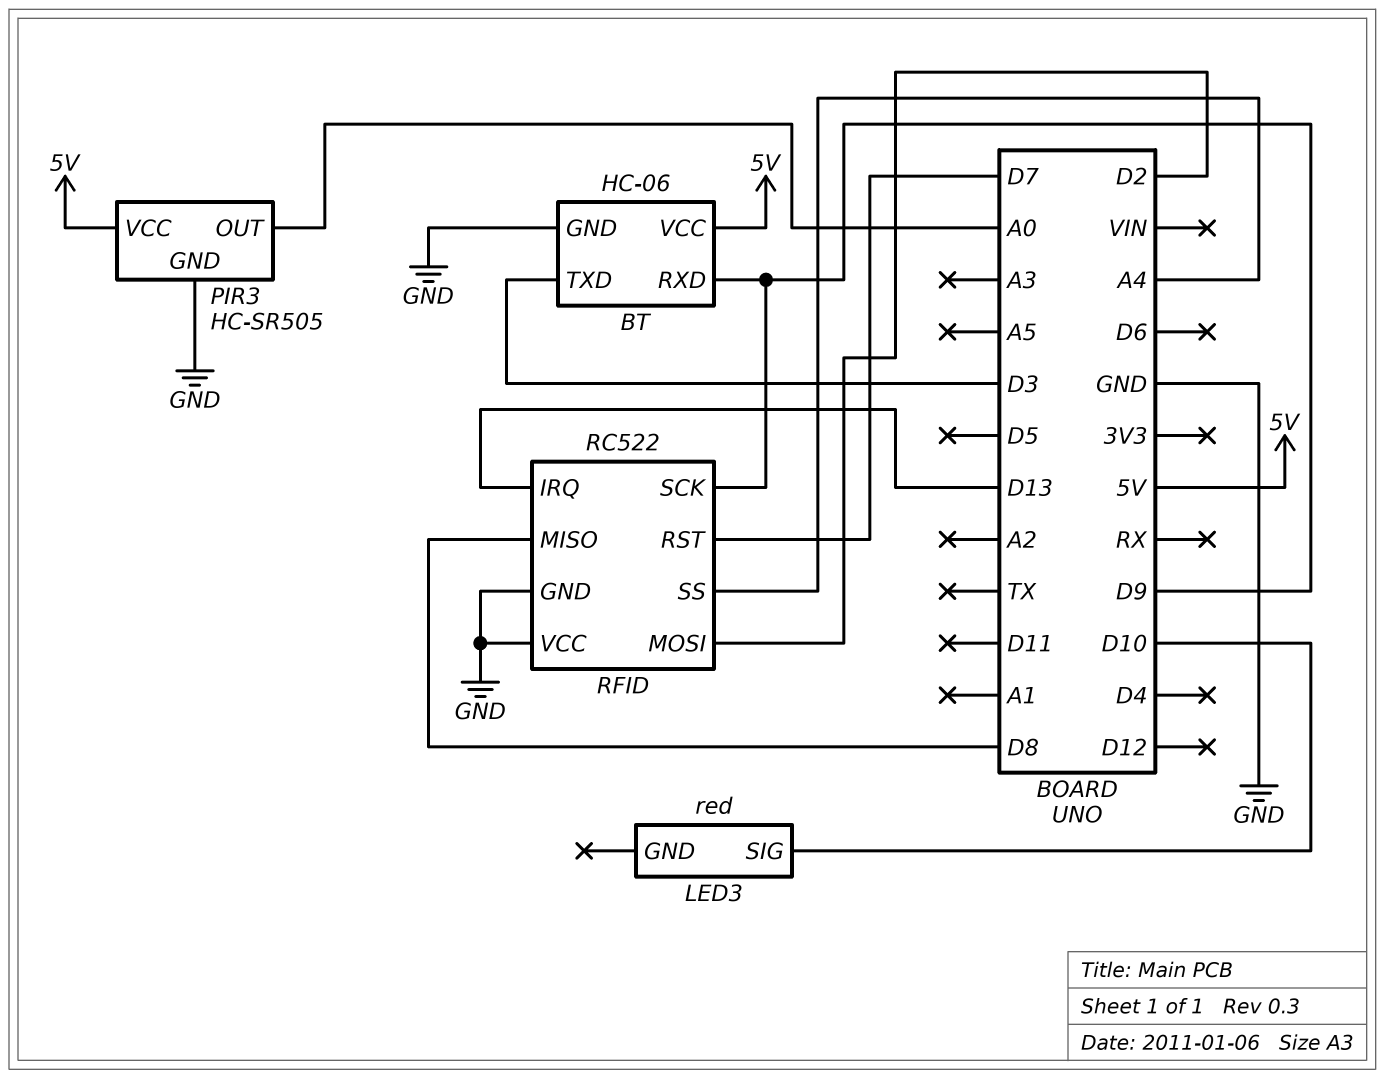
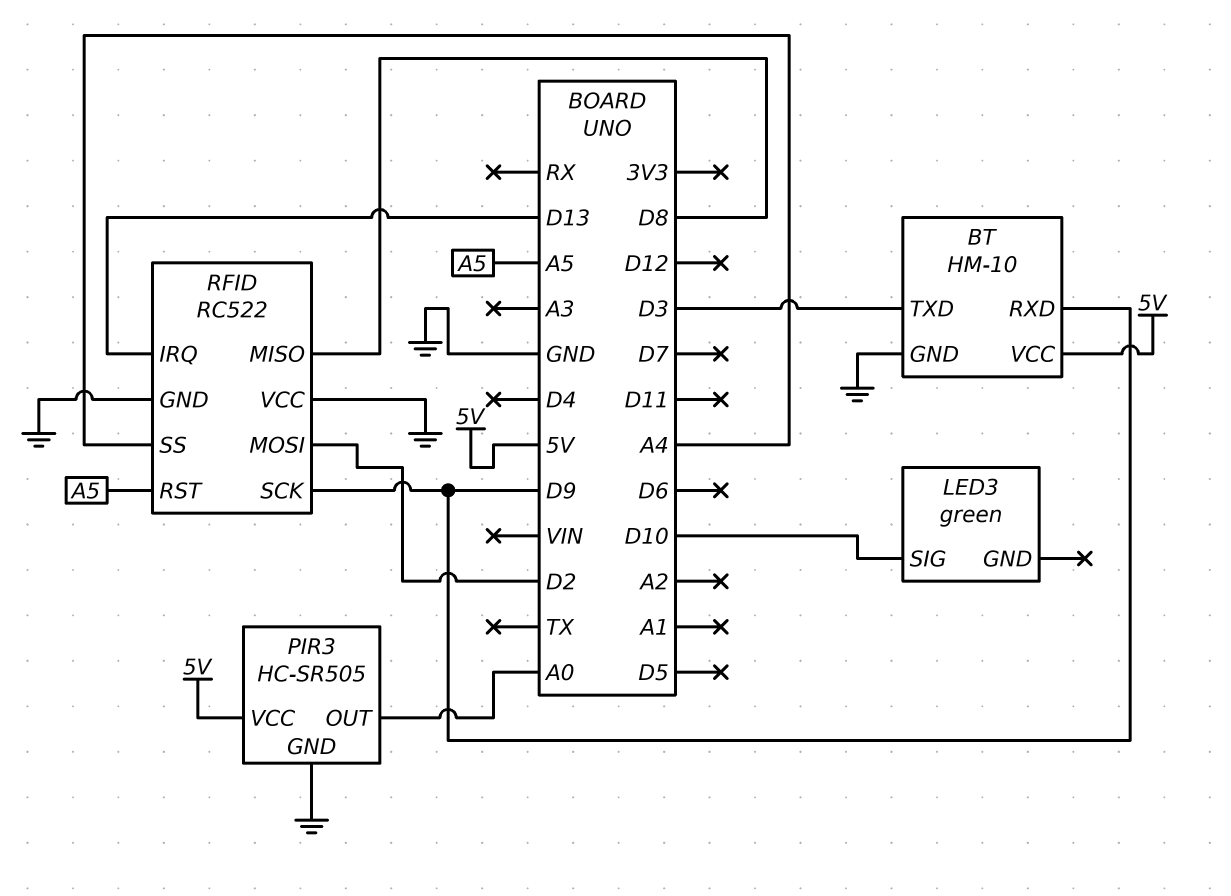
BT: HC-06 -> HM-10
LED3: red -> green
RFID pin RST: D7 -> A5

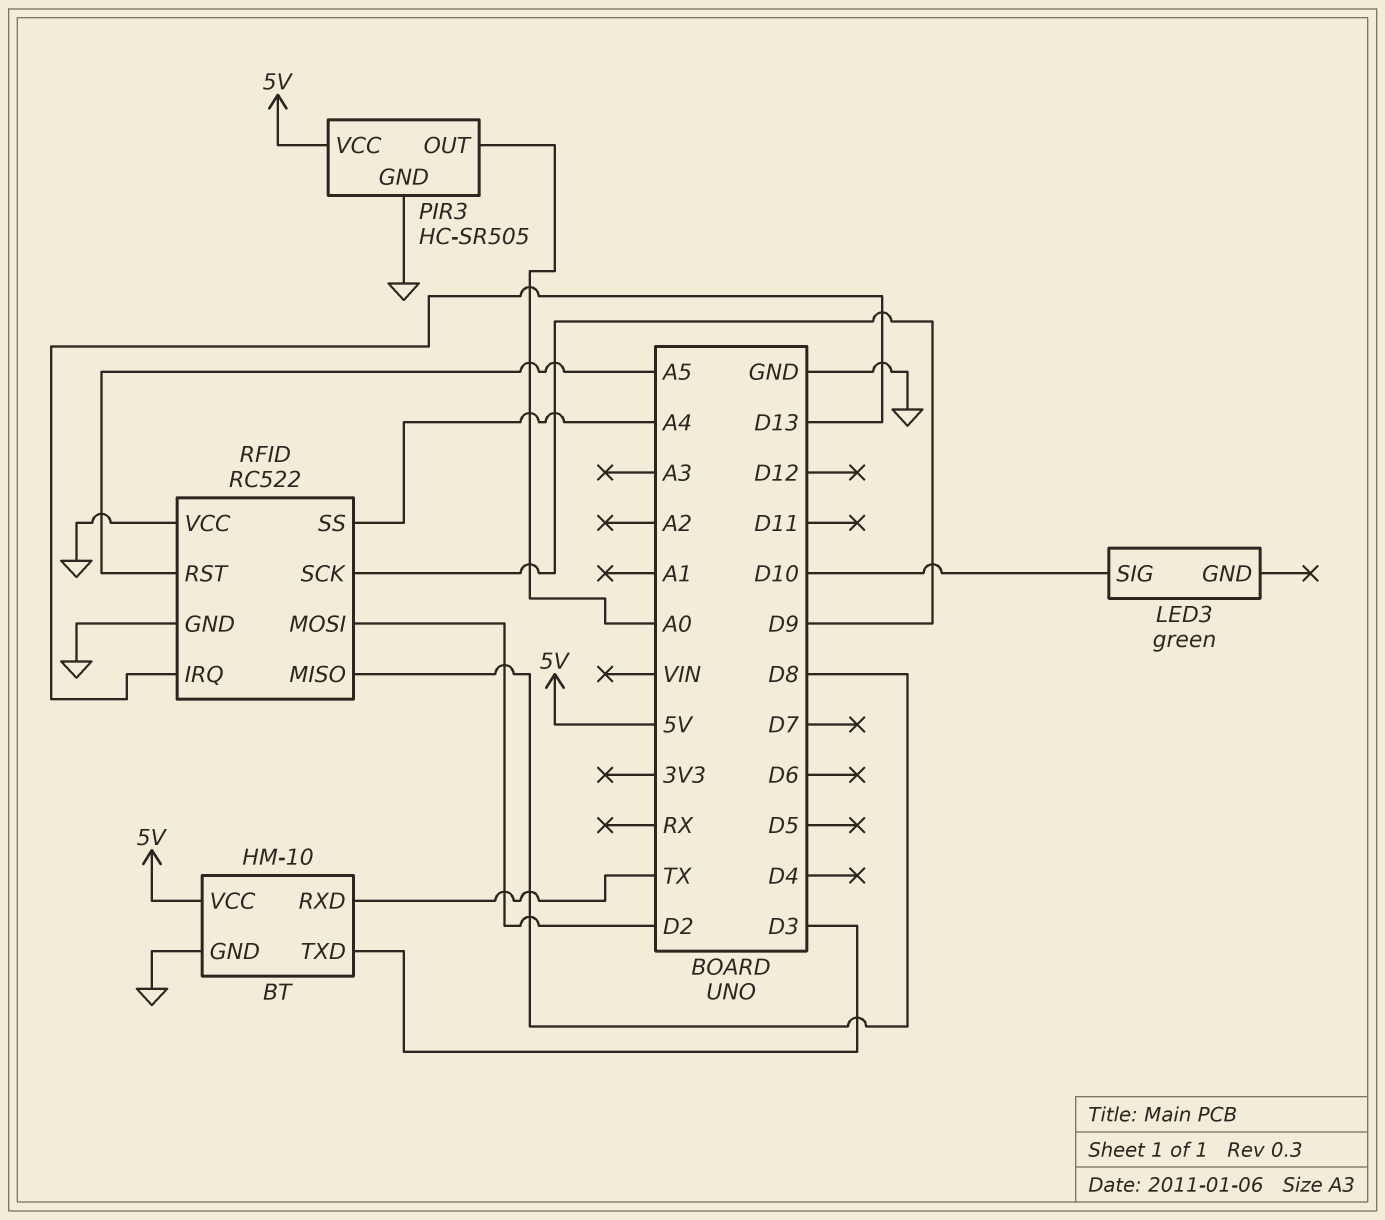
BT pin RXD: D9 -> TX

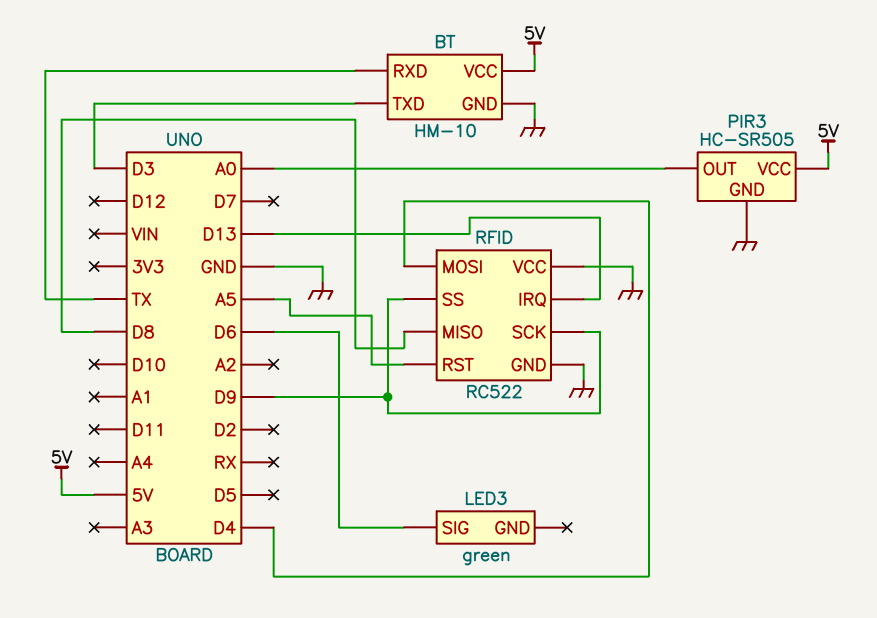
LED3 pin SIG: D10 -> D6
RFID pin MOSI: D2 -> D4
RFID pin SS: A4 -> D9

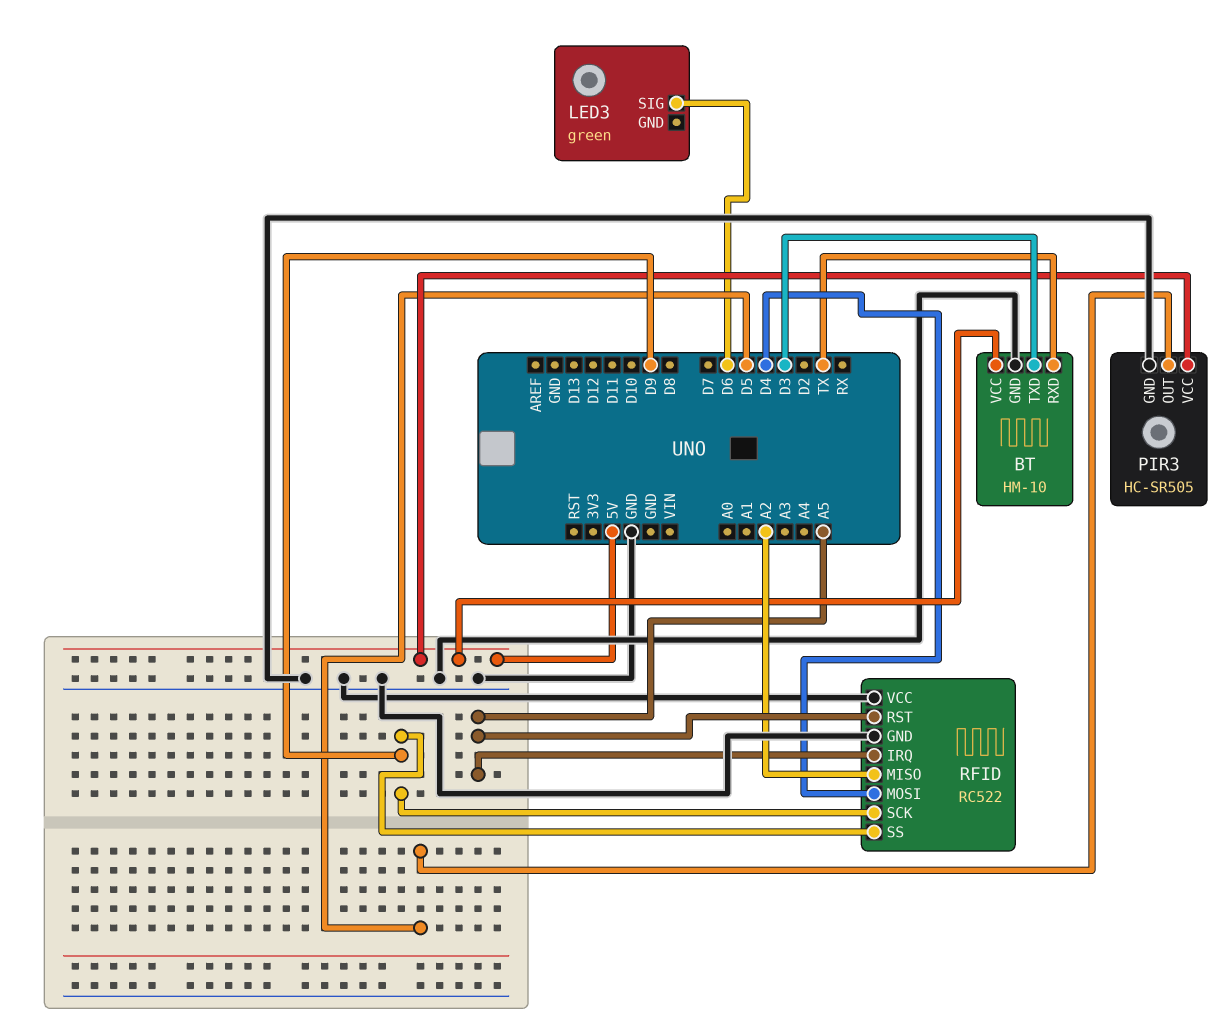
PIR3 pin OUT: A0 -> D5
RFID pin IRQ: D13 -> A5
RFID pin MISO: D8 -> A2

